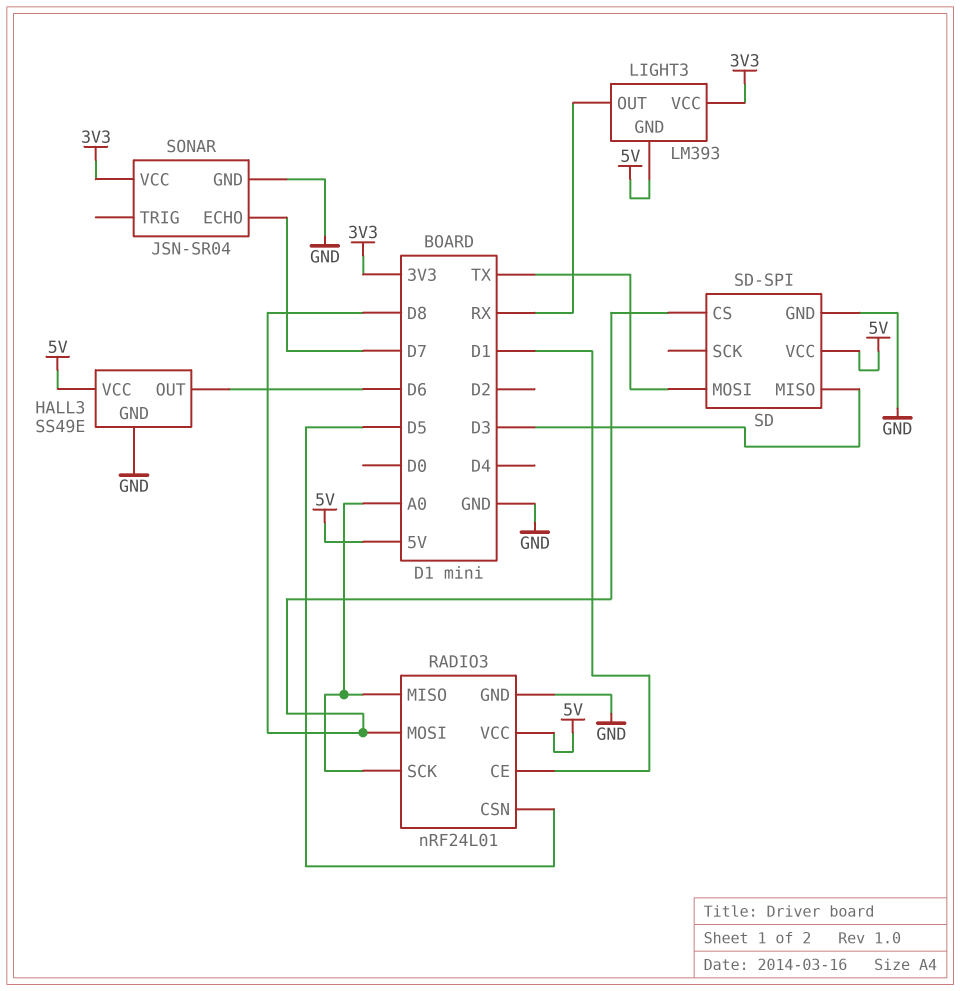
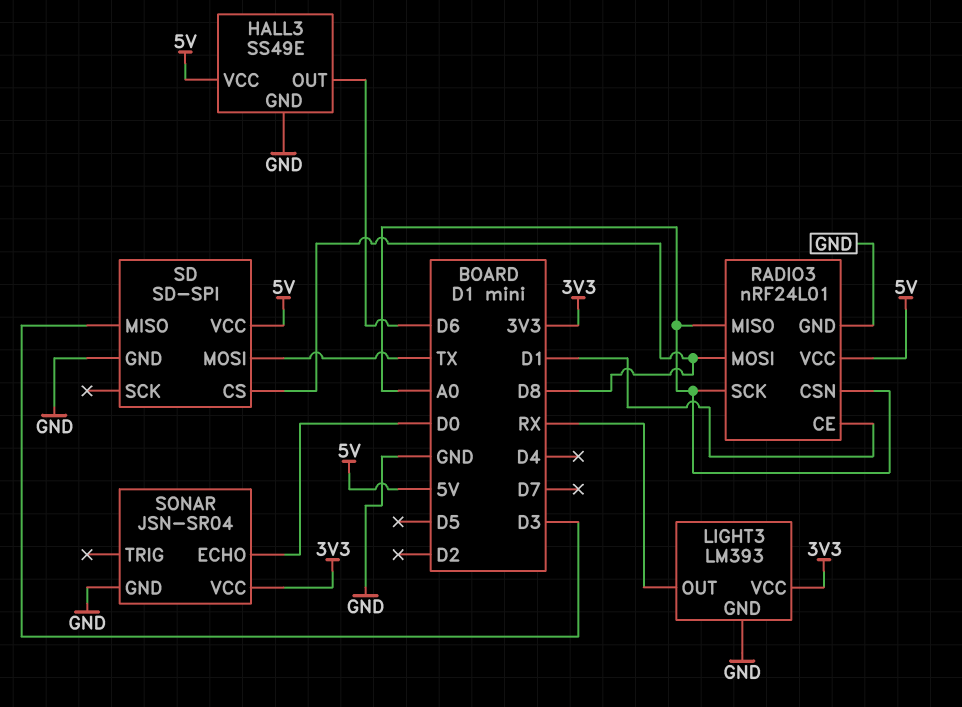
LIGHT3 pin GND: 5V -> GND
RADIO3 pin CSN: D5 -> A0
SONAR pin ECHO: D7 -> D0

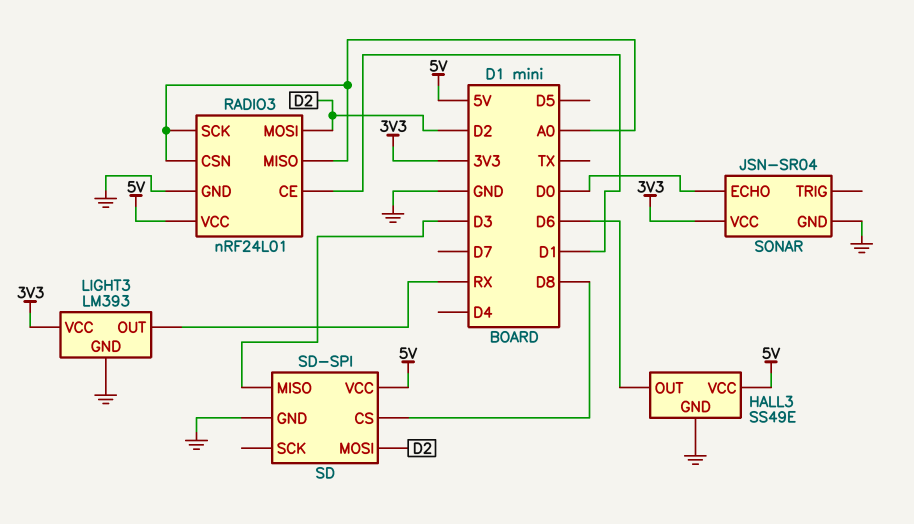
RADIO3 pin MOSI: D8 -> D2
SD pin MOSI: TX -> D2

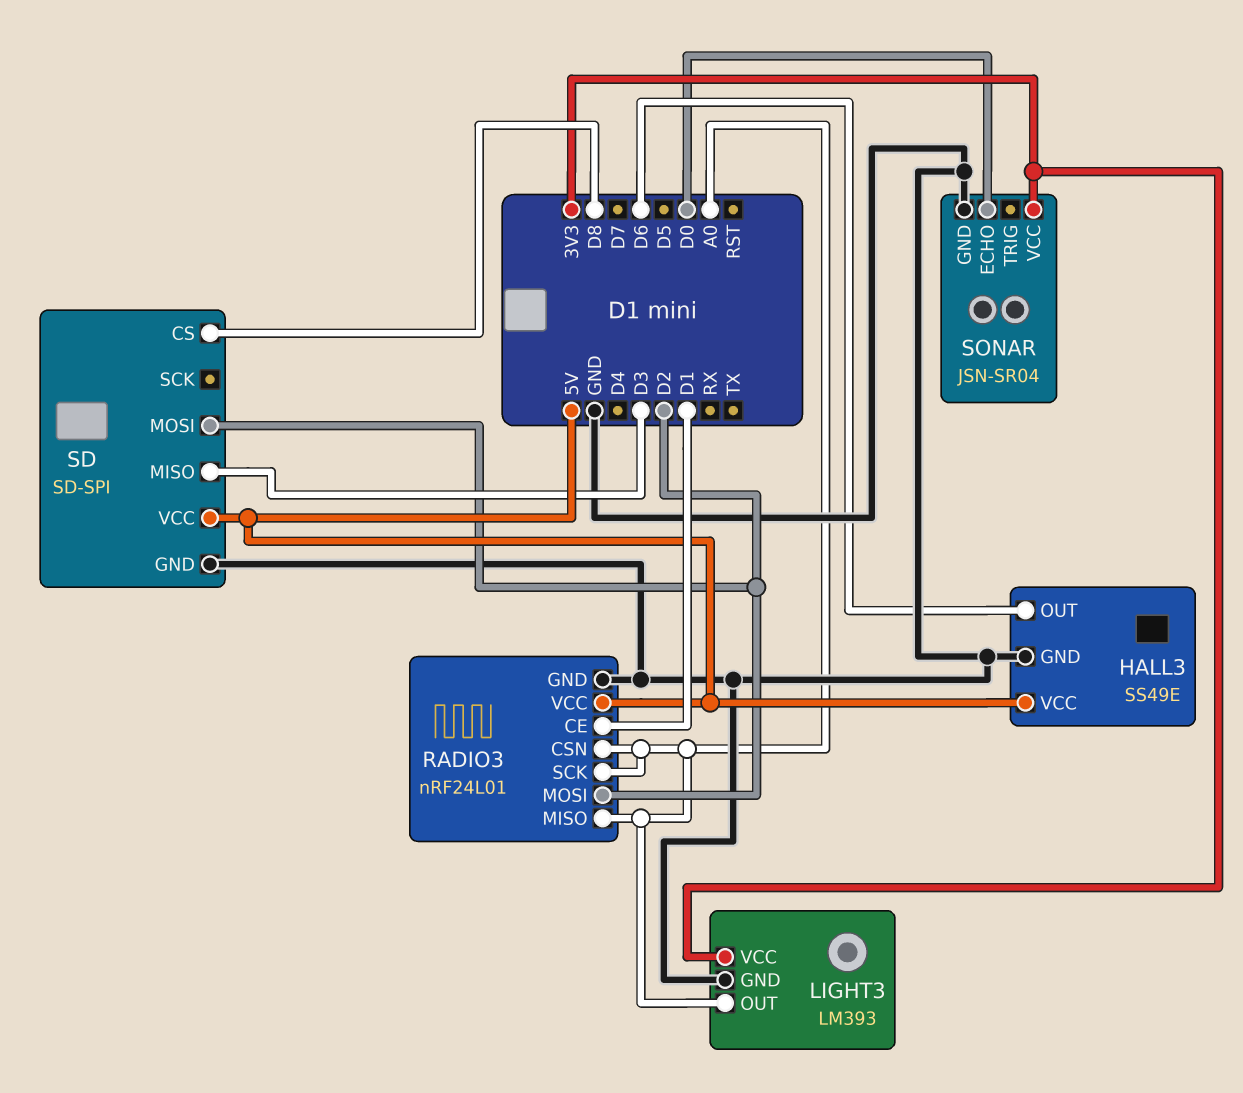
LIGHT3 pin OUT: RX -> A0

